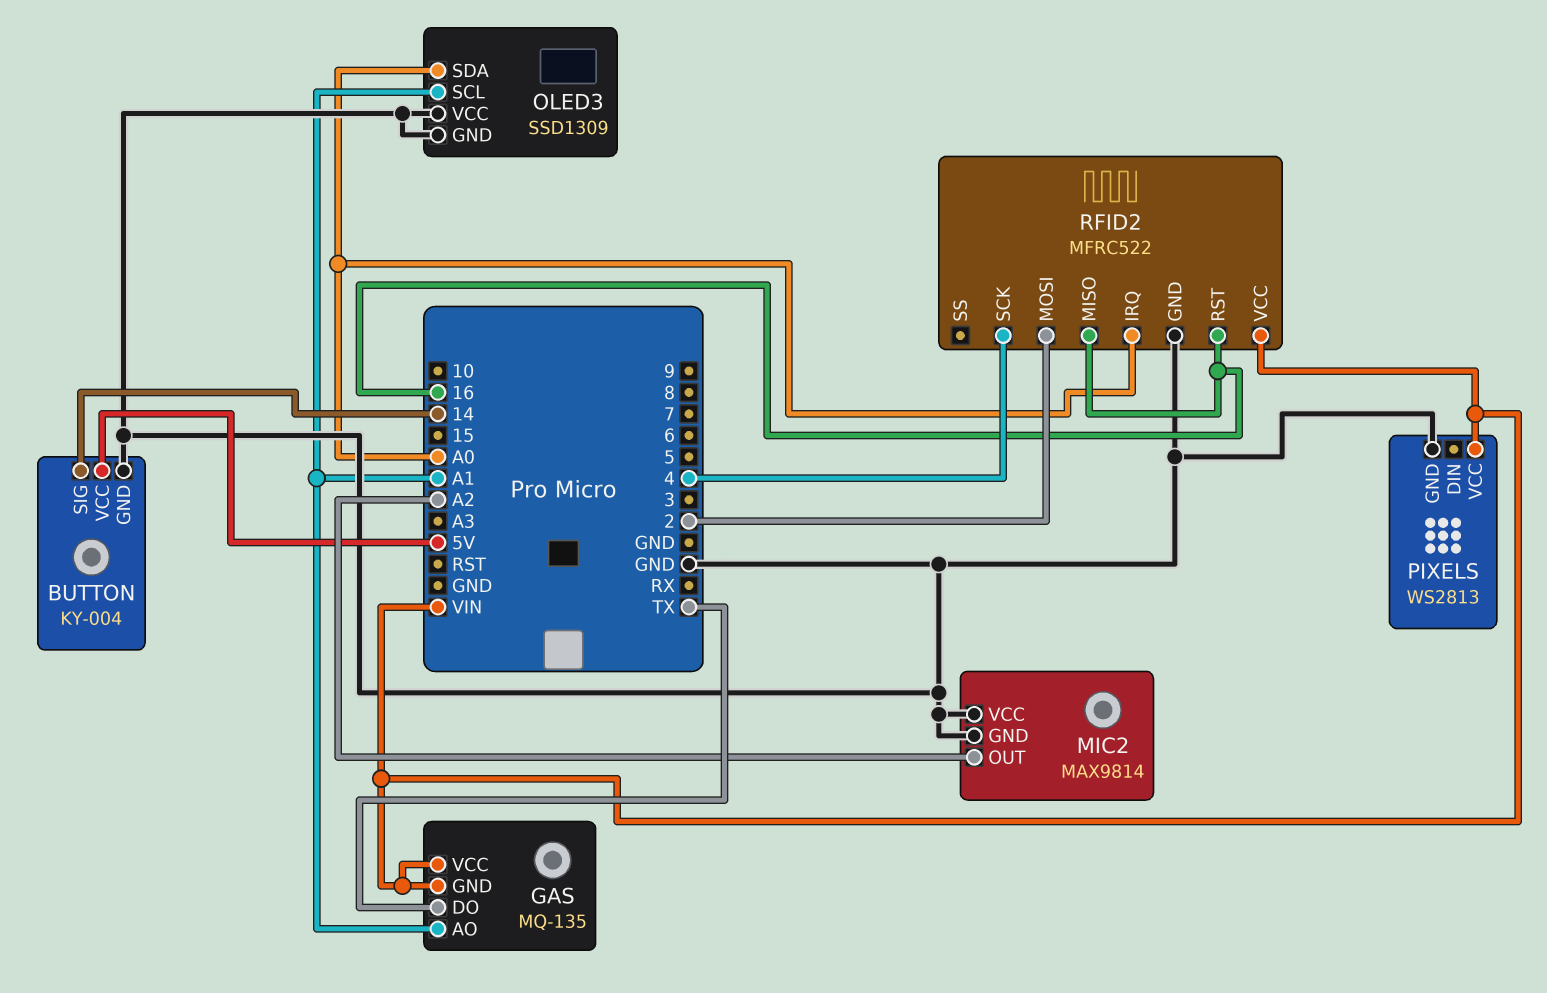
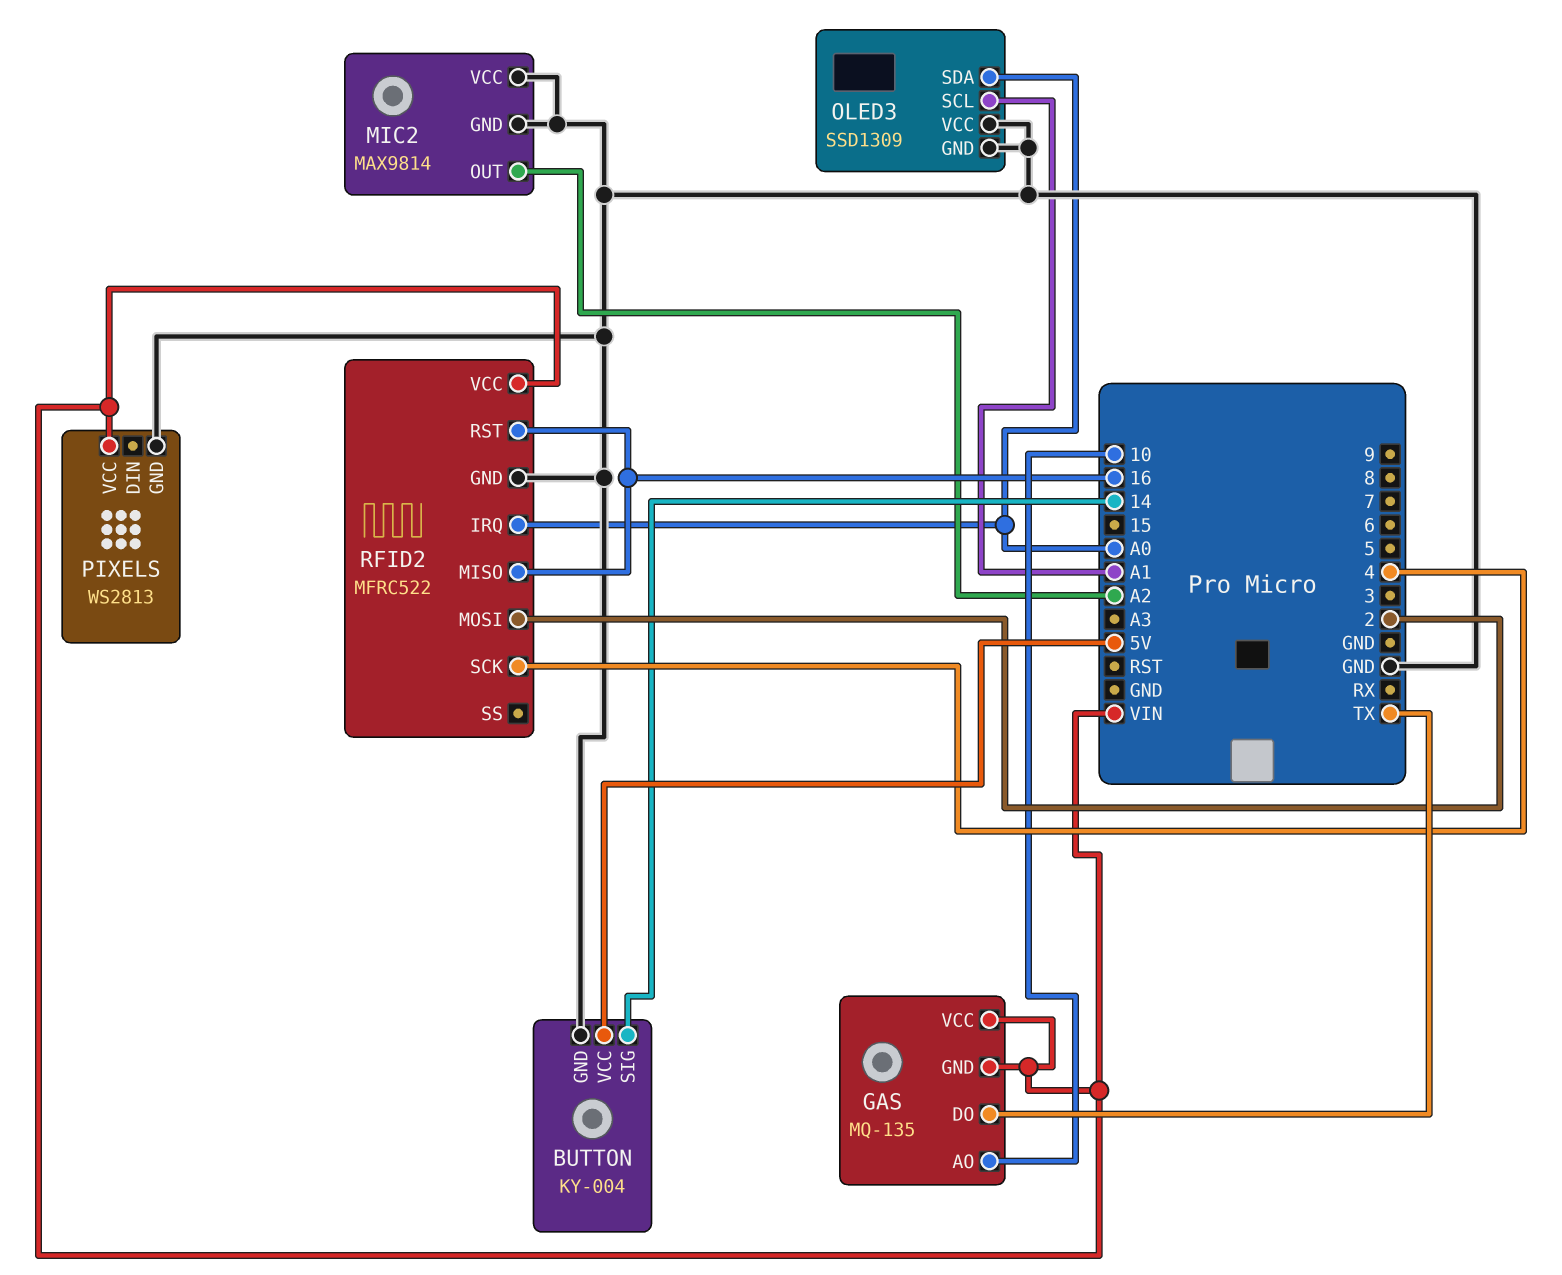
GAS pin AO: A1 -> 10

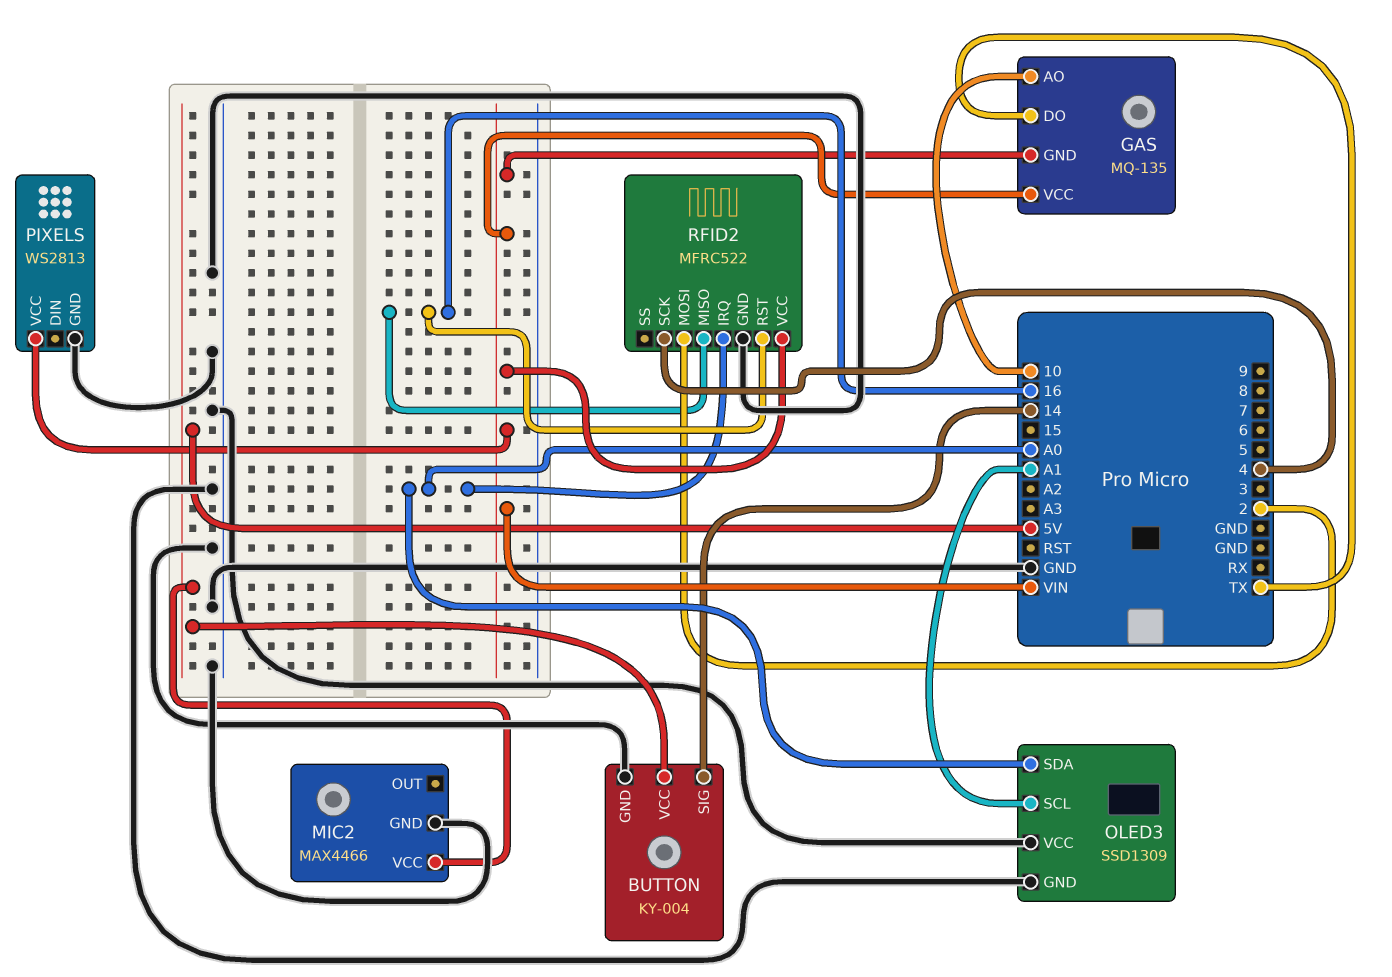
MIC2: MAX9814 -> MAX4466
MIC2 pin OUT: A2 -> none
MIC2 pin VCC: GND -> 5V

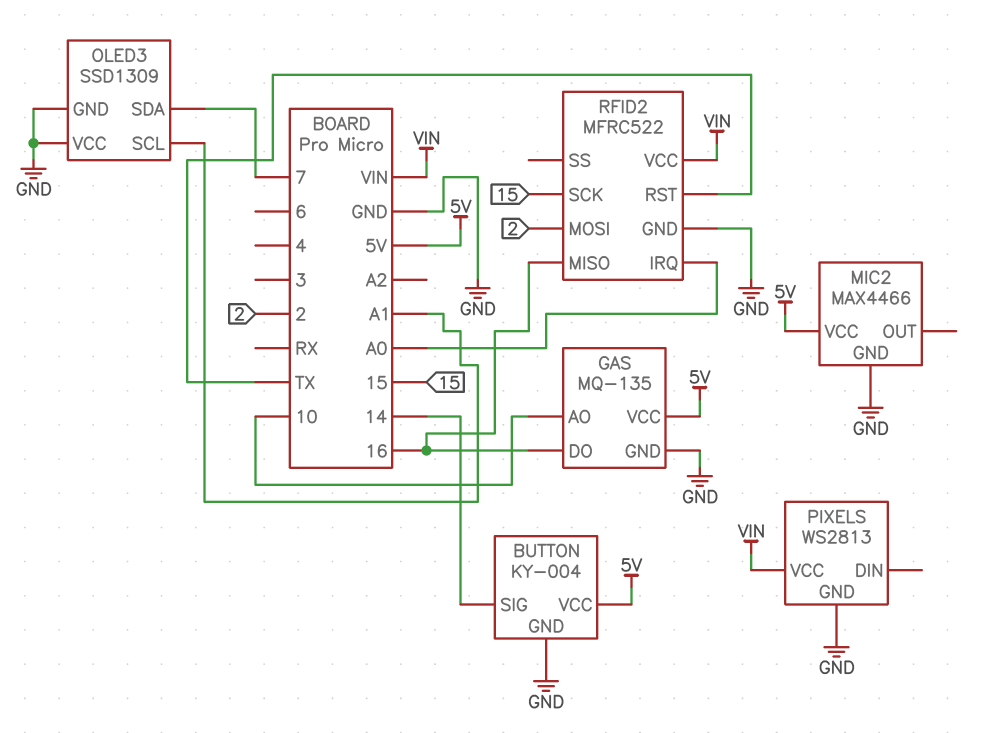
GAS pin DO: TX -> 16
GAS pin GND: VIN -> GND
GAS pin VCC: VIN -> 5V
OLED3 pin SDA: A0 -> 7
RFID2 pin RST: 16 -> TX
RFID2 pin SCK: 4 -> 15

